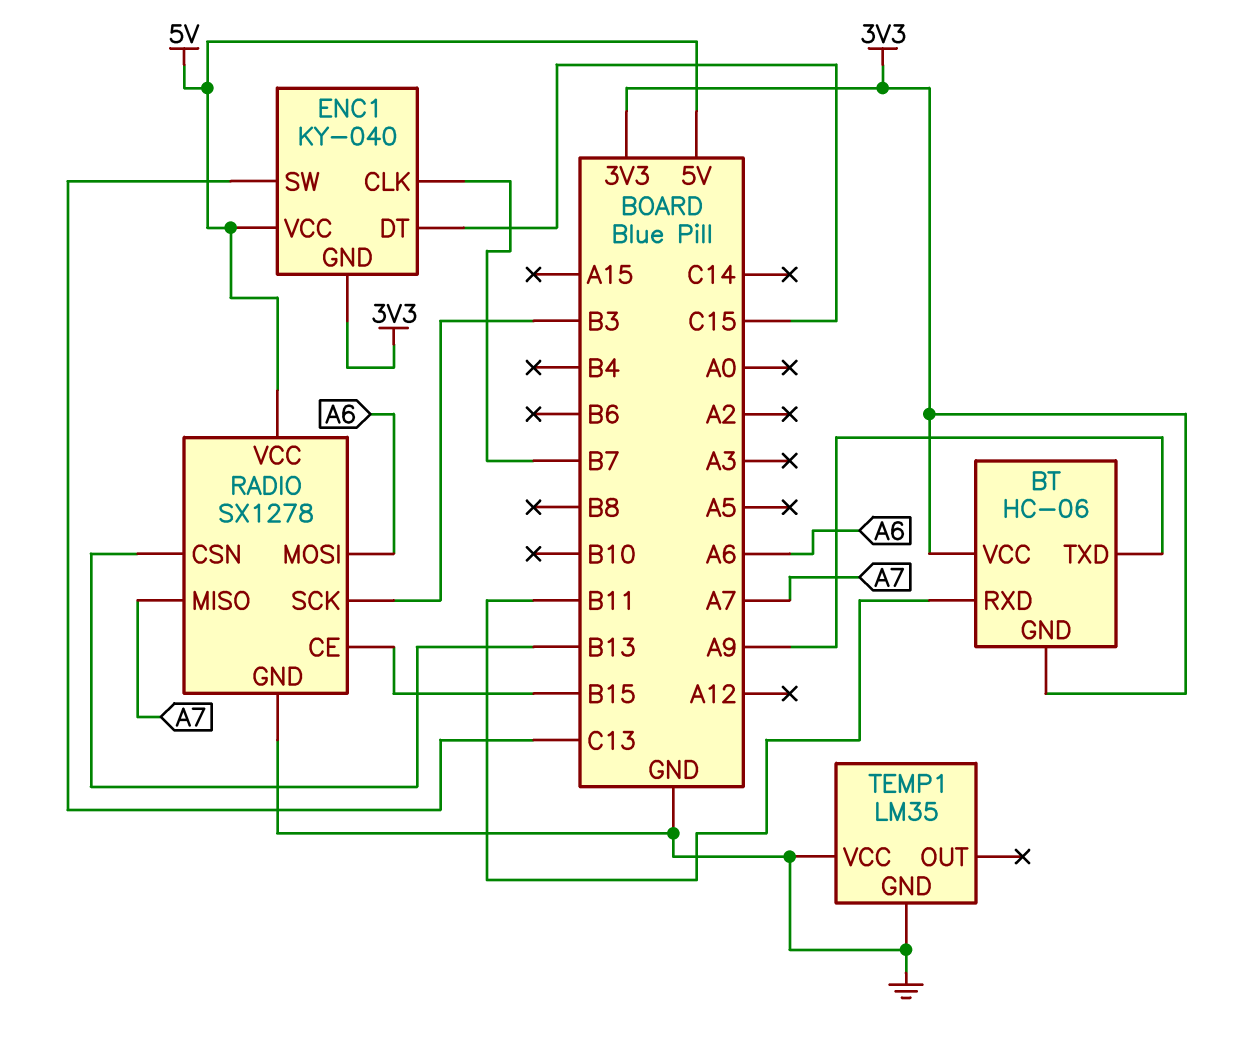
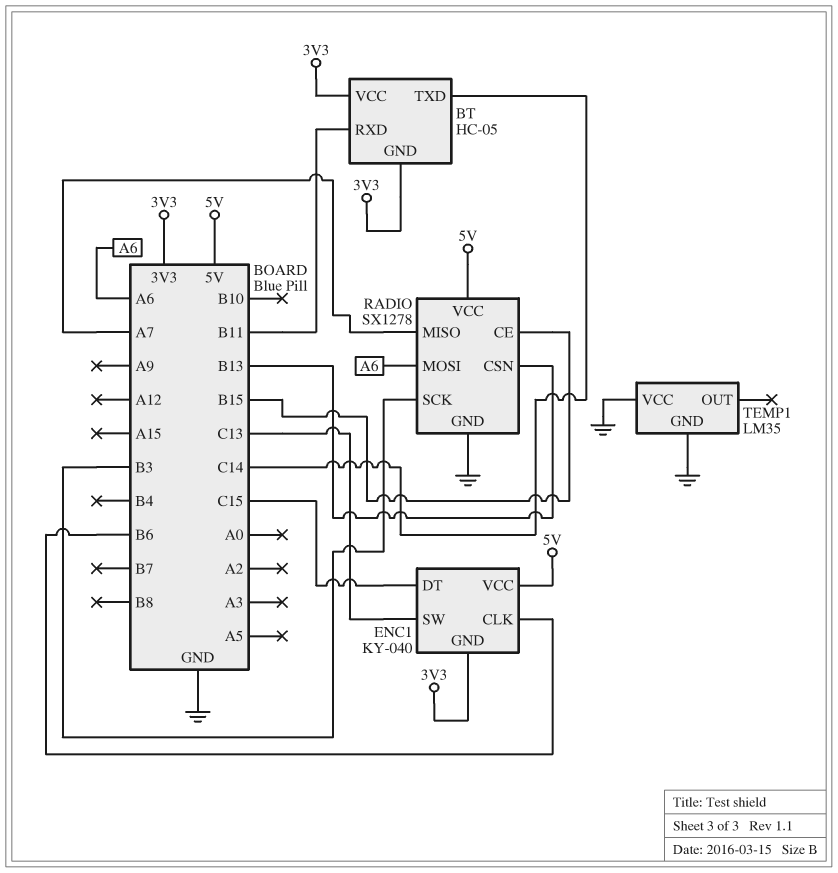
BT: HC-06 -> HC-05
BT pin TXD: A9 -> C14
ENC1 pin CLK: B7 -> B6

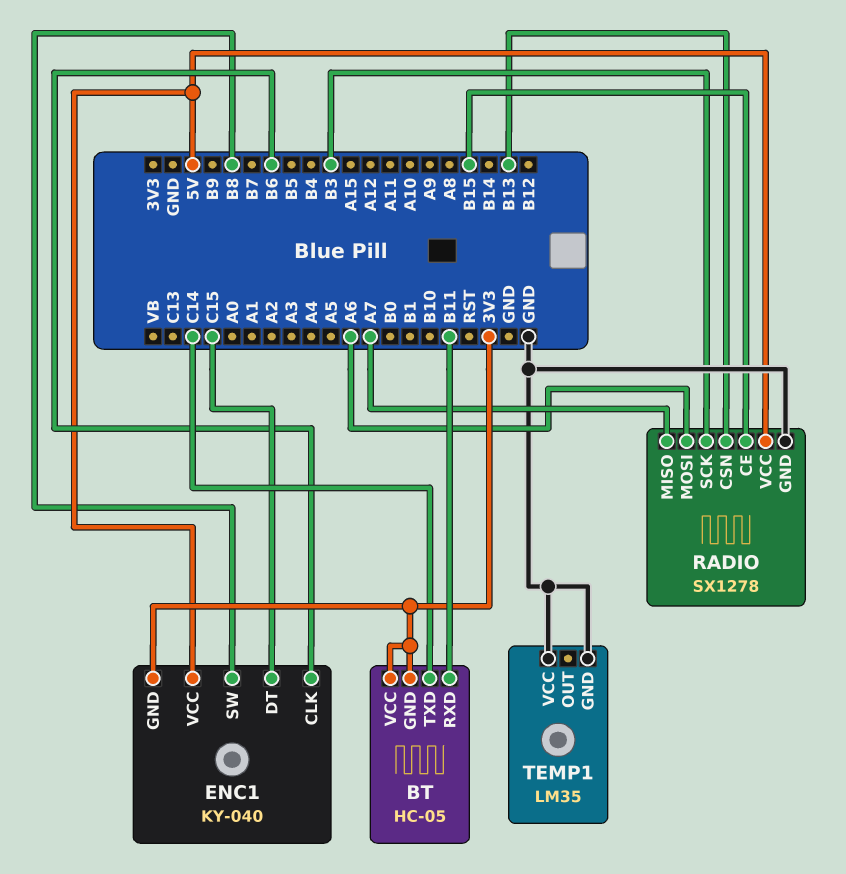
ENC1 pin SW: C13 -> B8

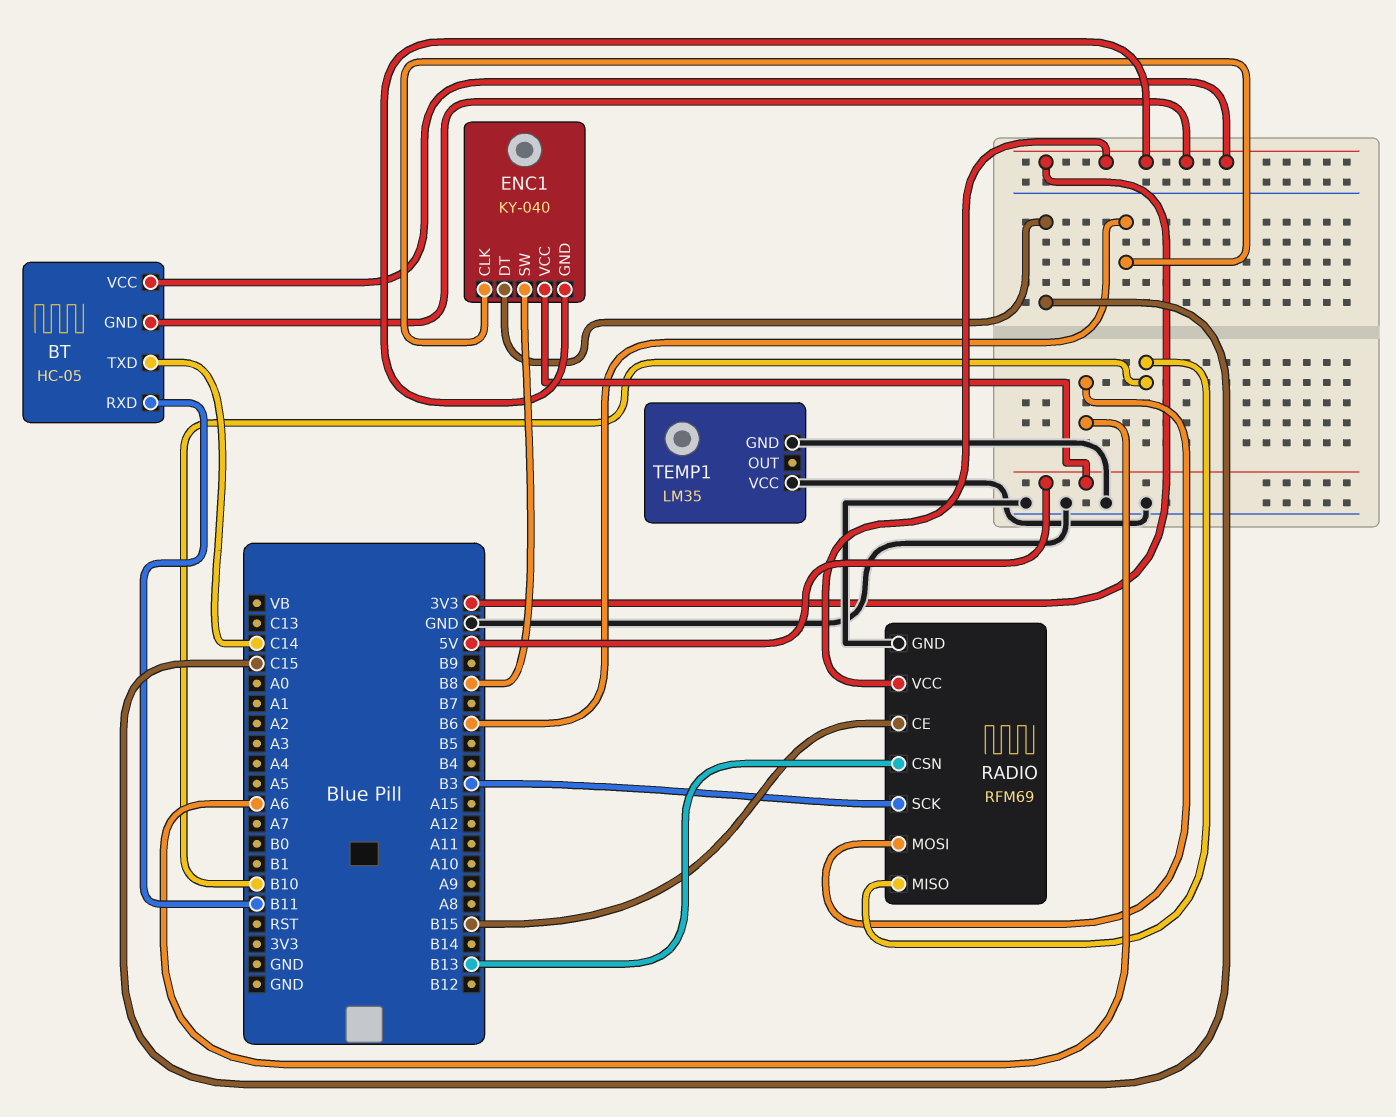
RADIO: SX1278 -> RFM69
RADIO pin MISO: A7 -> B10
RADIO pin VCC: 5V -> 3V3

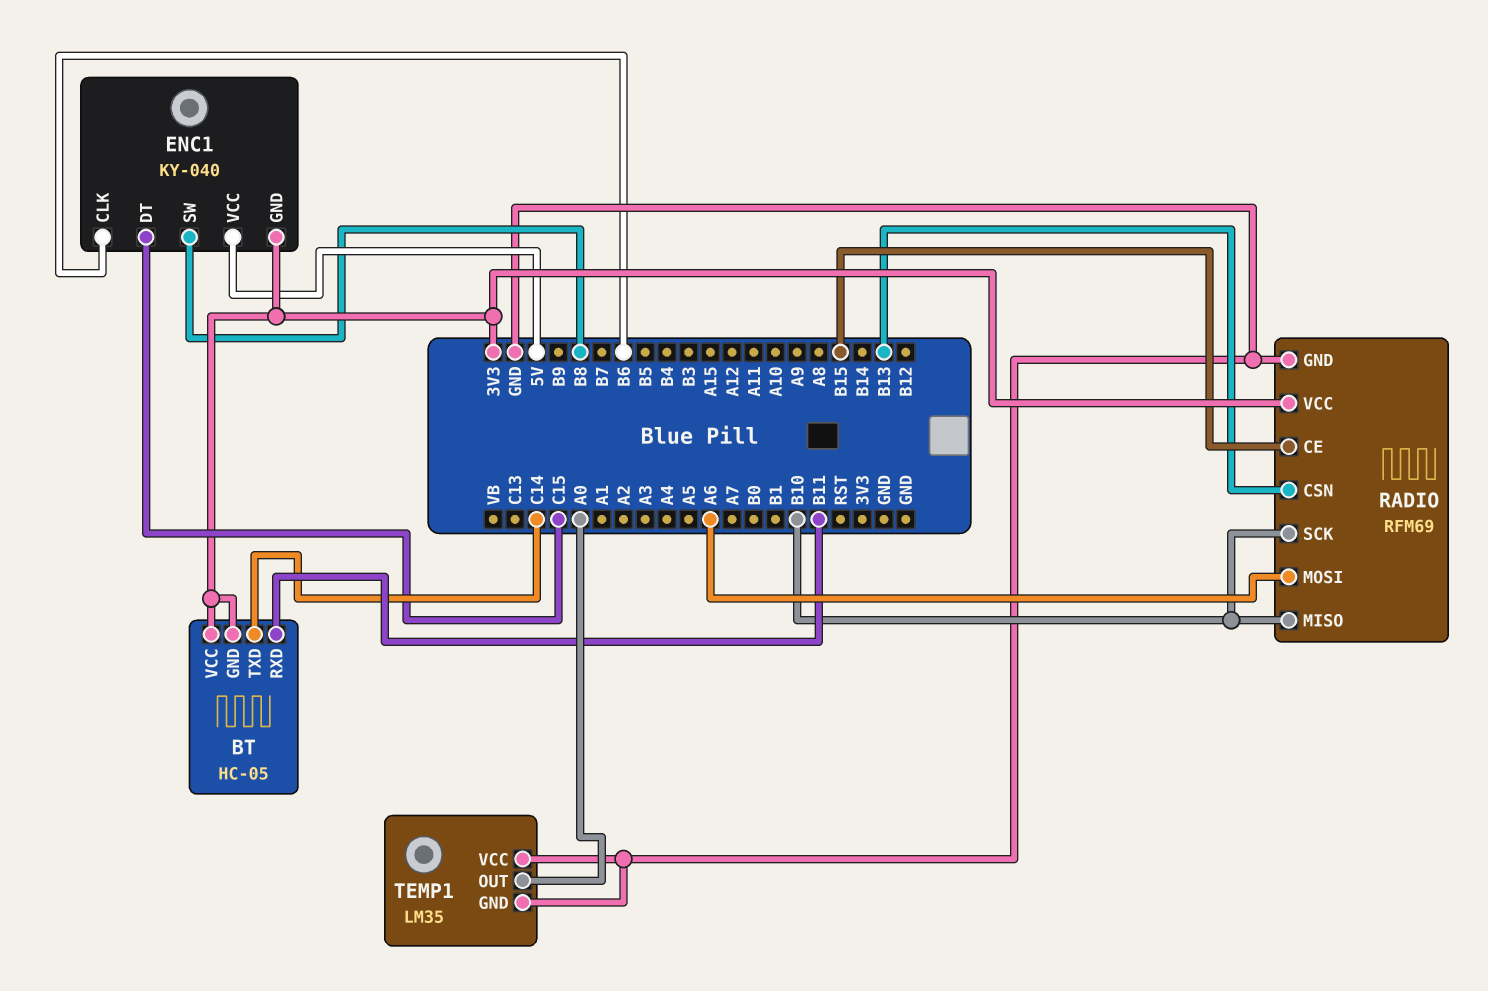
RADIO pin SCK: B3 -> B10
TEMP1 pin OUT: none -> A0

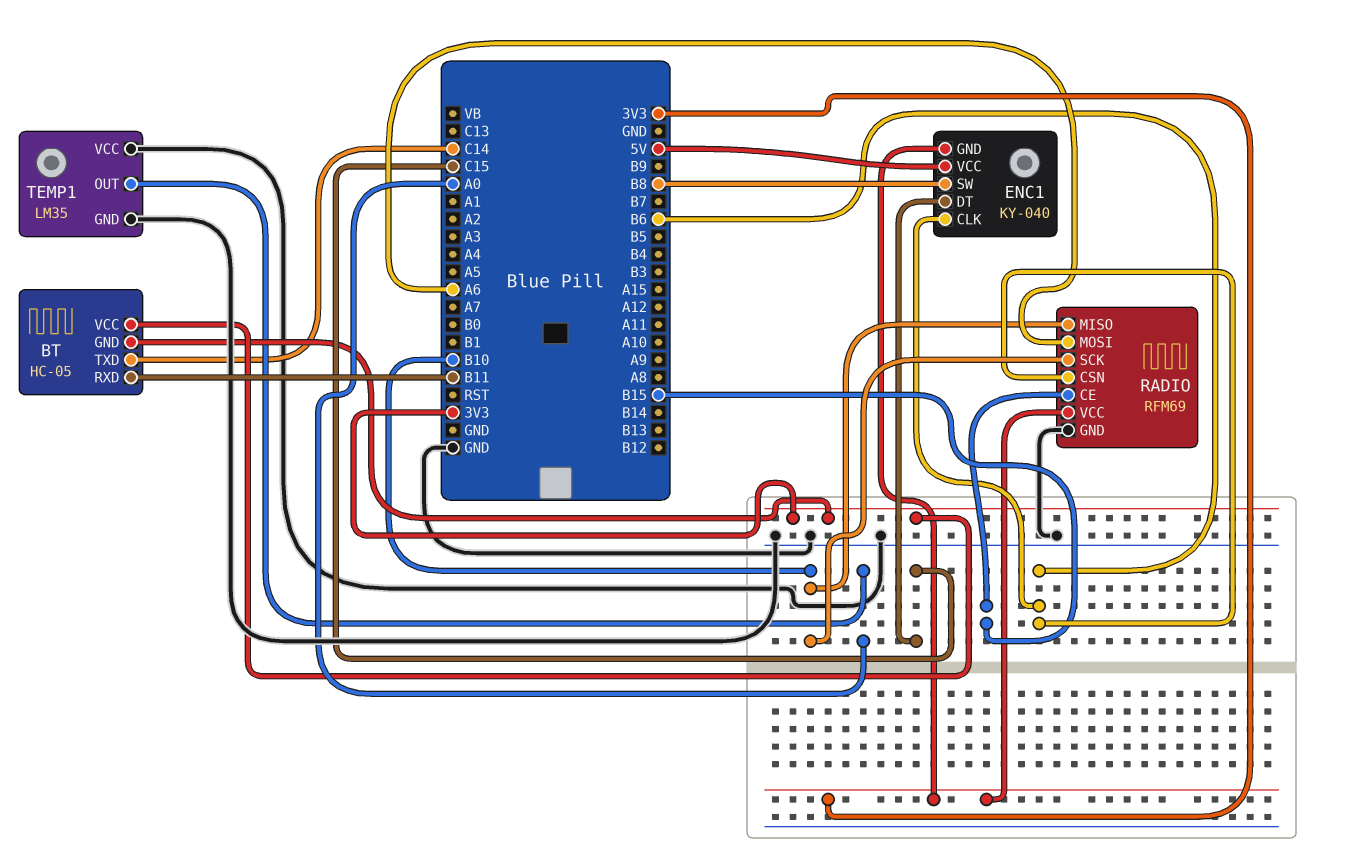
RADIO pin CSN: B13 -> B6

